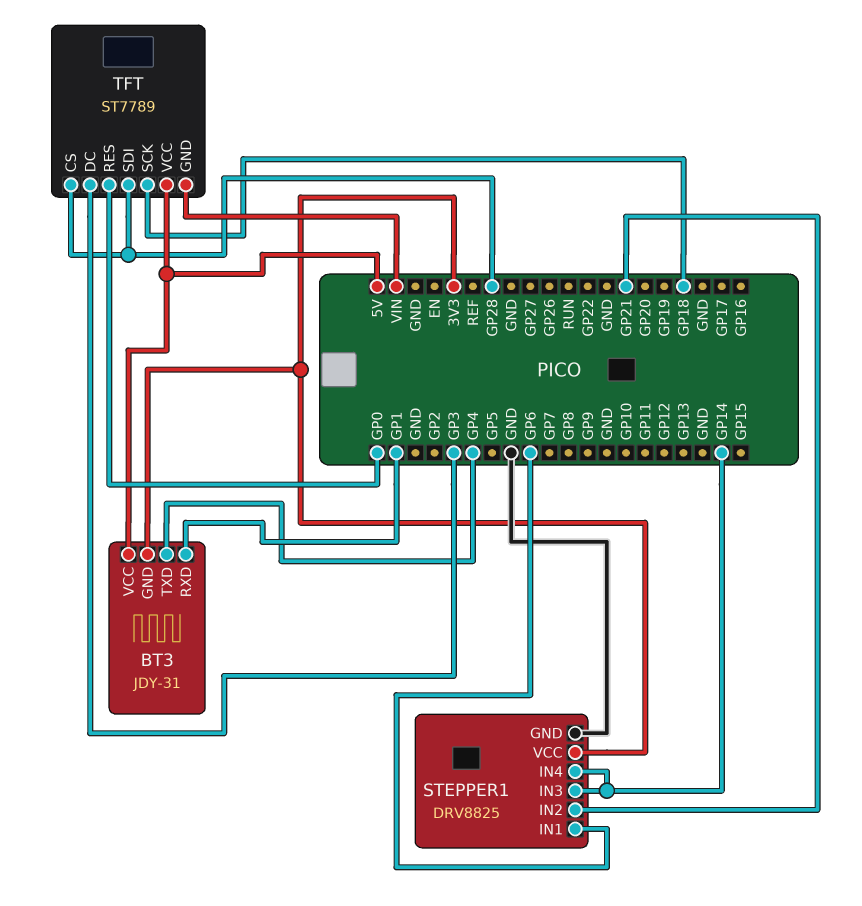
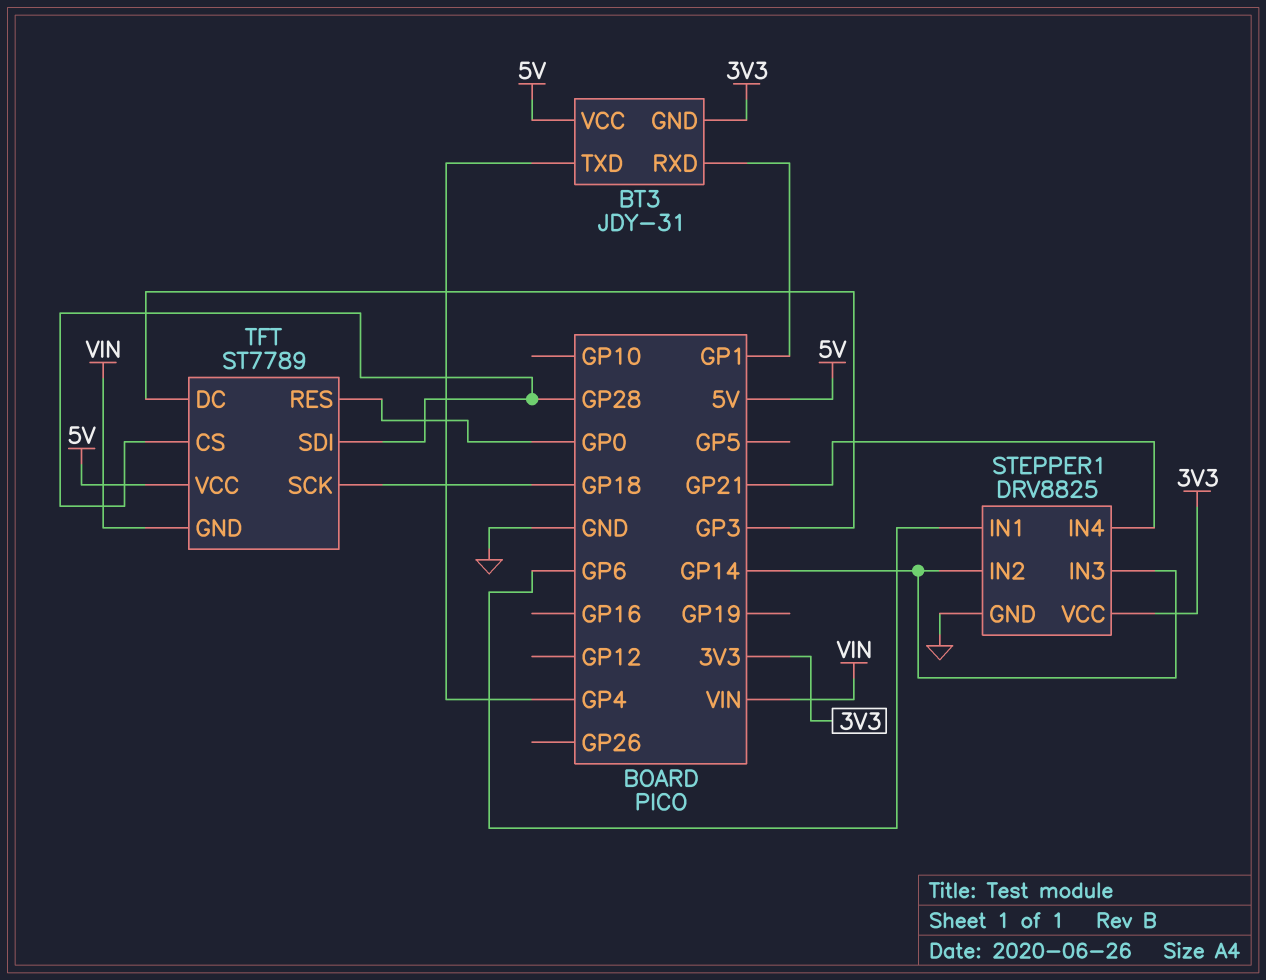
STEPPER1 pin IN2: GP21 -> GP14
STEPPER1 pin IN4: GP14 -> GP21

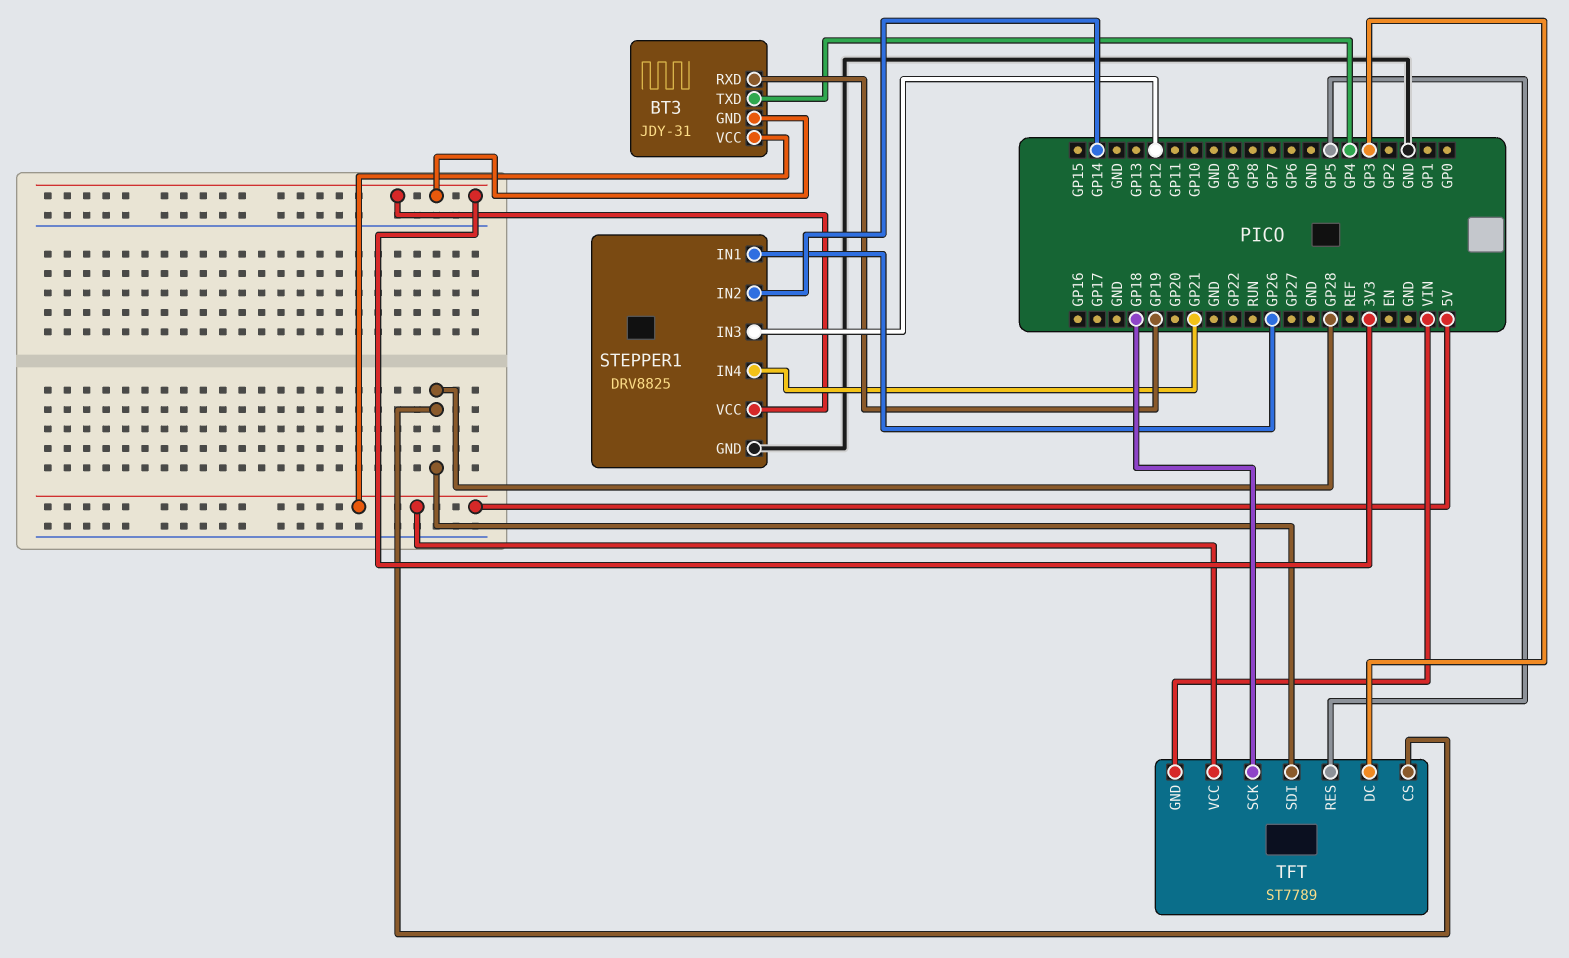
BT3 pin RXD: GP1 -> GP19
STEPPER1 pin IN1: GP6 -> GP26
STEPPER1 pin IN3: GP14 -> GP12
TFT pin RES: GP0 -> GP5

